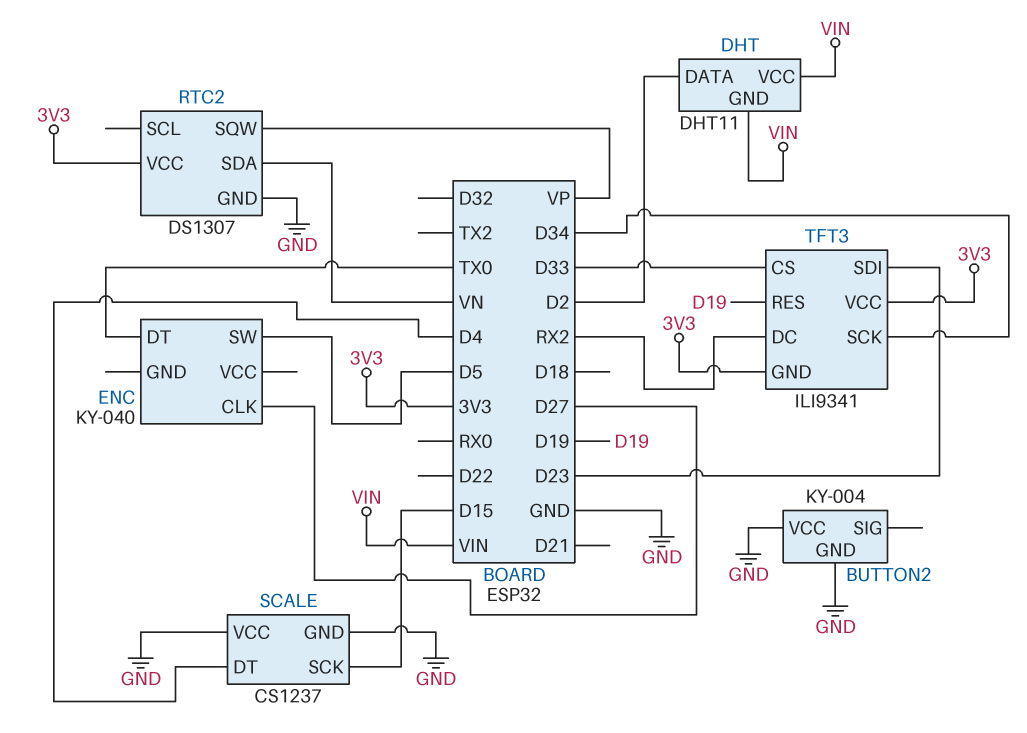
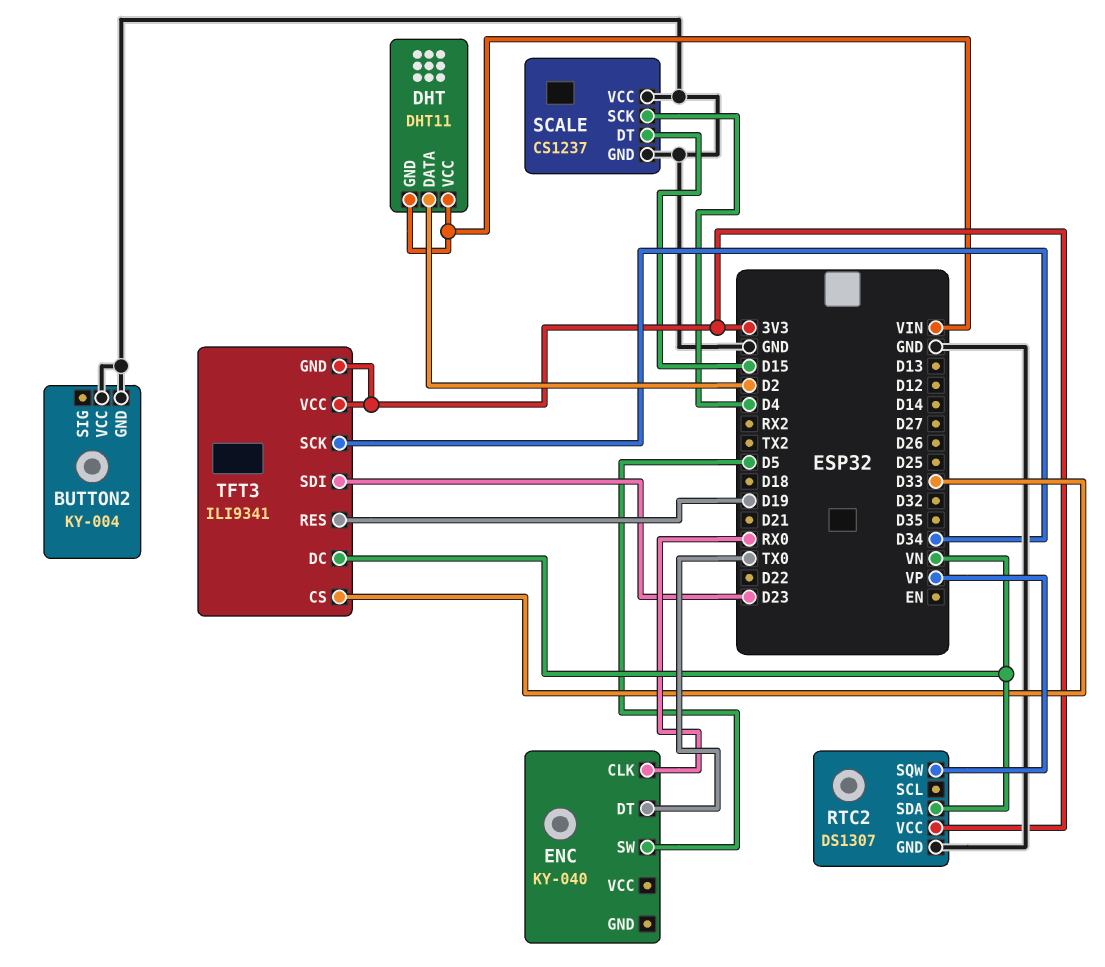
ENC pin CLK: D27 -> RX0
SCALE pin DT: D4 -> D15
SCALE pin SCK: D15 -> D4
TFT3 pin DC: RX2 -> VN

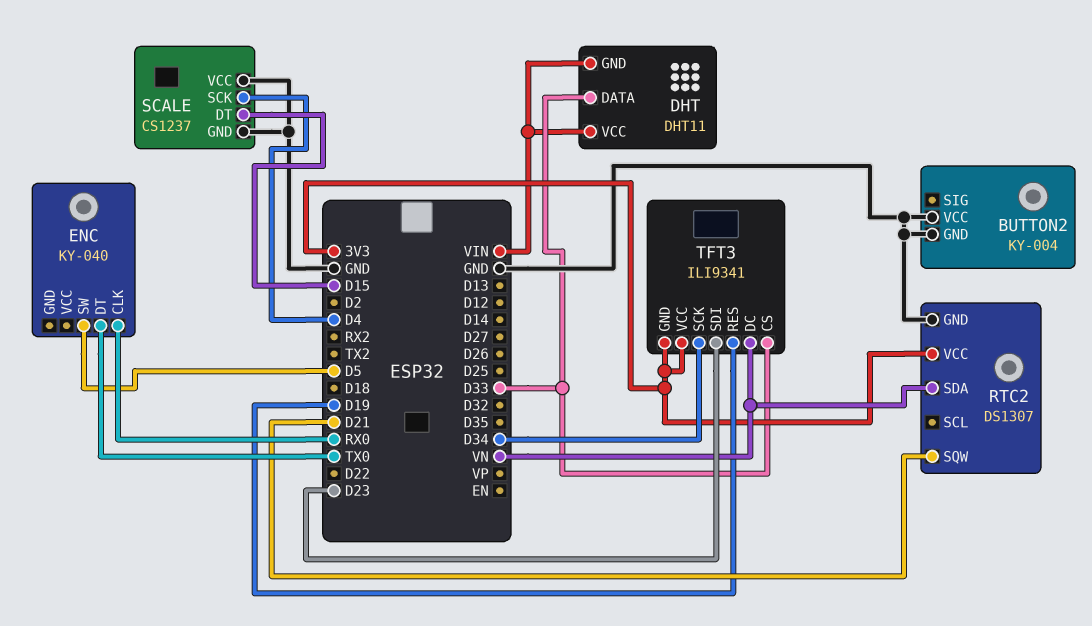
DHT pin DATA: D2 -> D33
RTC2 pin SQW: VP -> D21

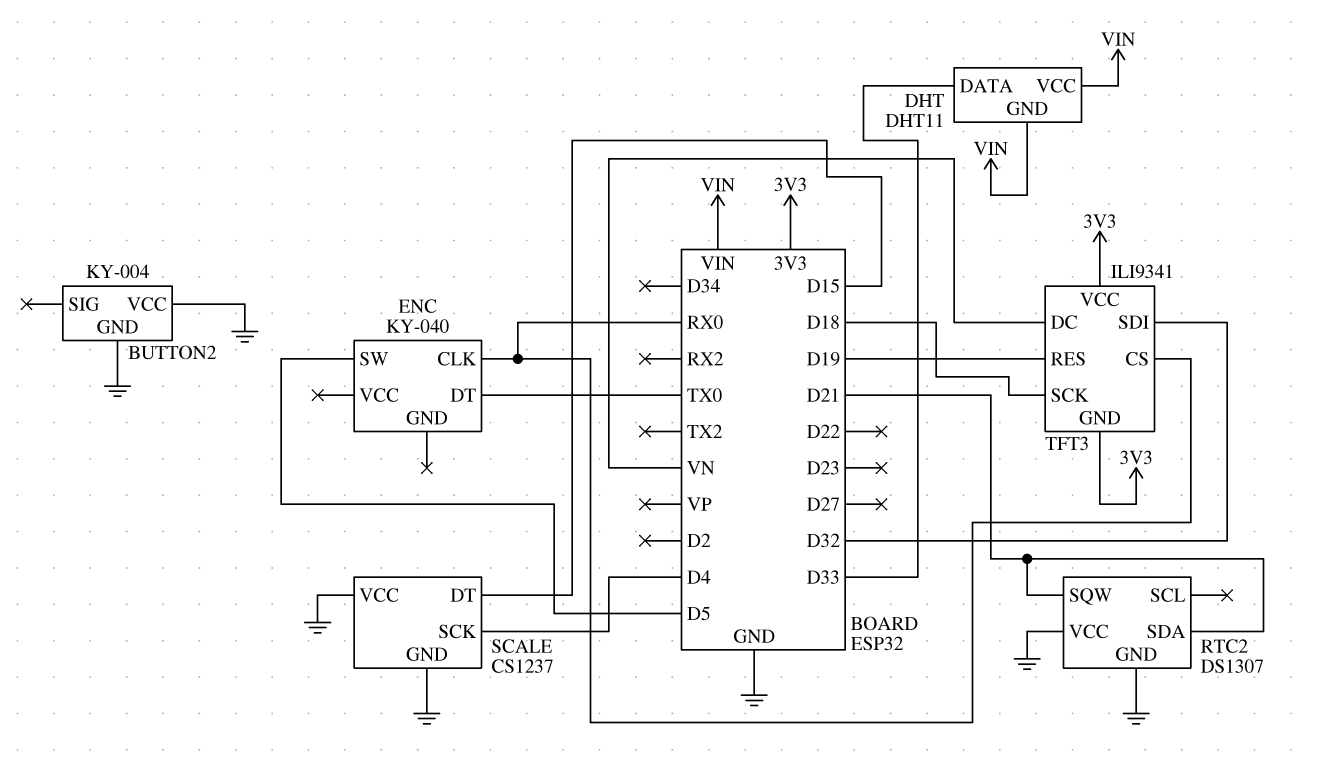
RTC2 pin SDA: VN -> D21
RTC2 pin VCC: 3V3 -> GND
TFT3 pin CS: D33 -> RX0
TFT3 pin SCK: D34 -> D18
TFT3 pin SDI: D23 -> D32

